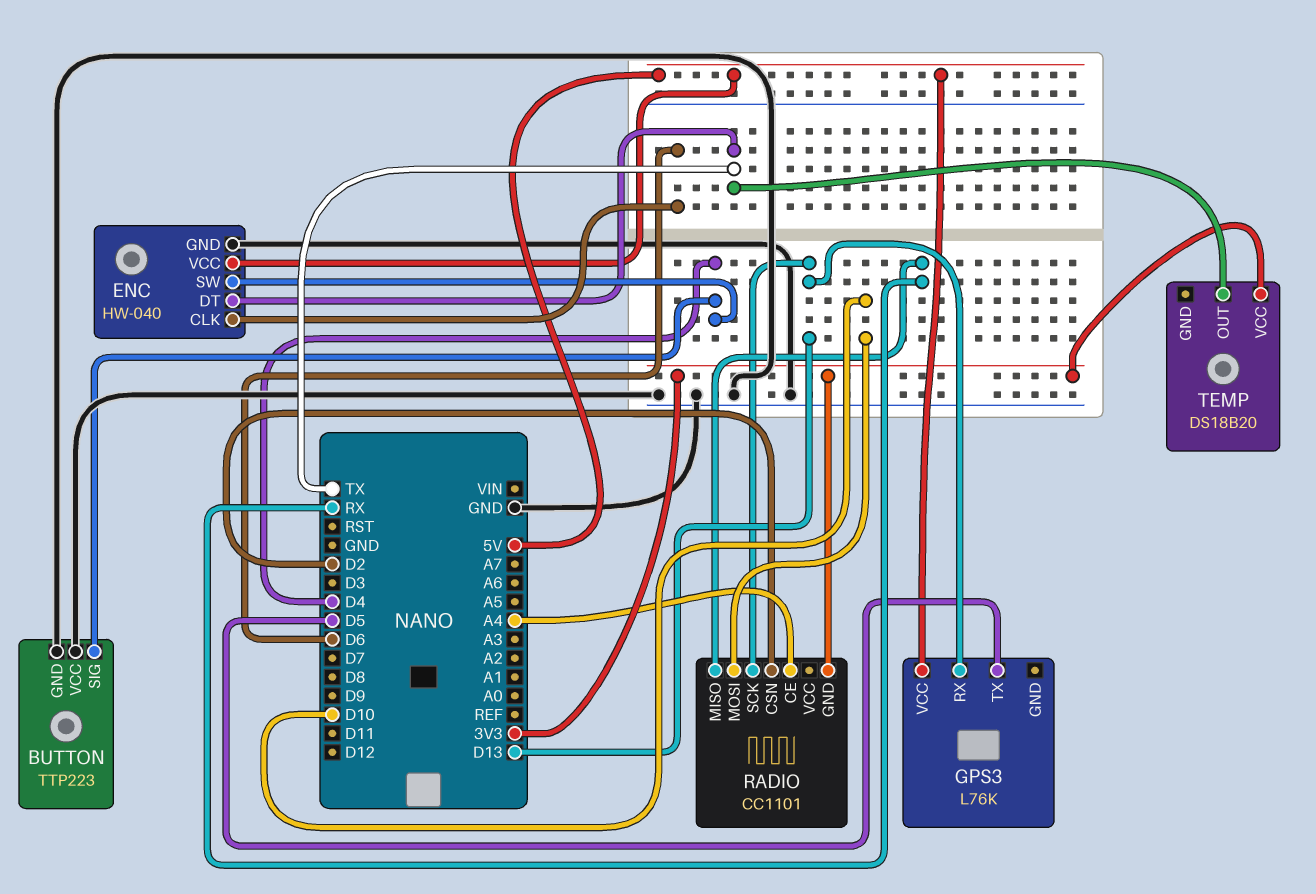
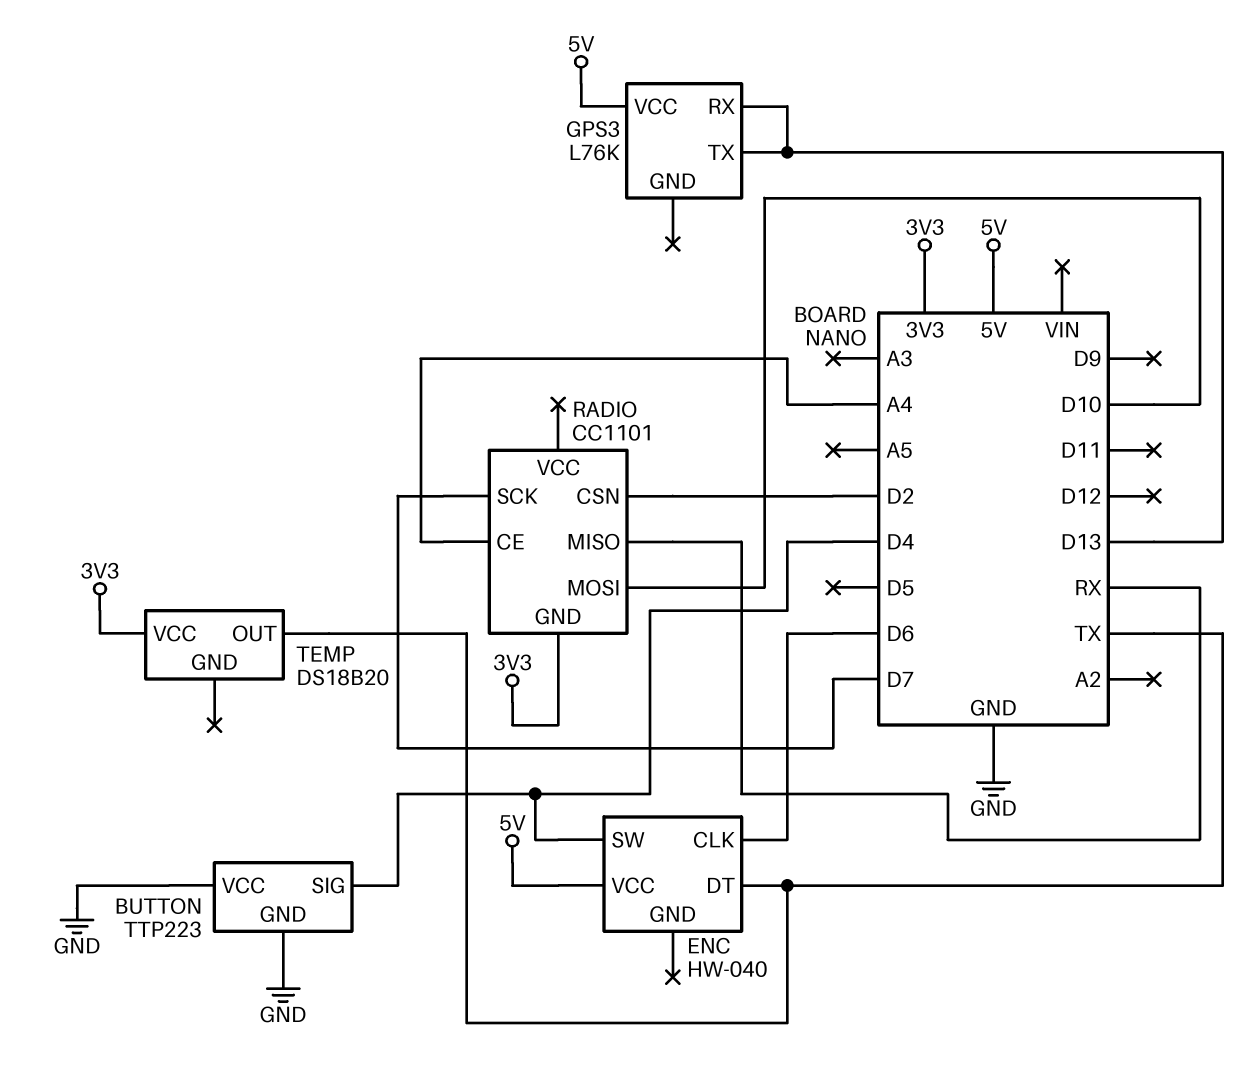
ENC pin GND: GND -> none
GPS3 pin TX: D5 -> D13
RADIO pin SCK: D13 -> D7

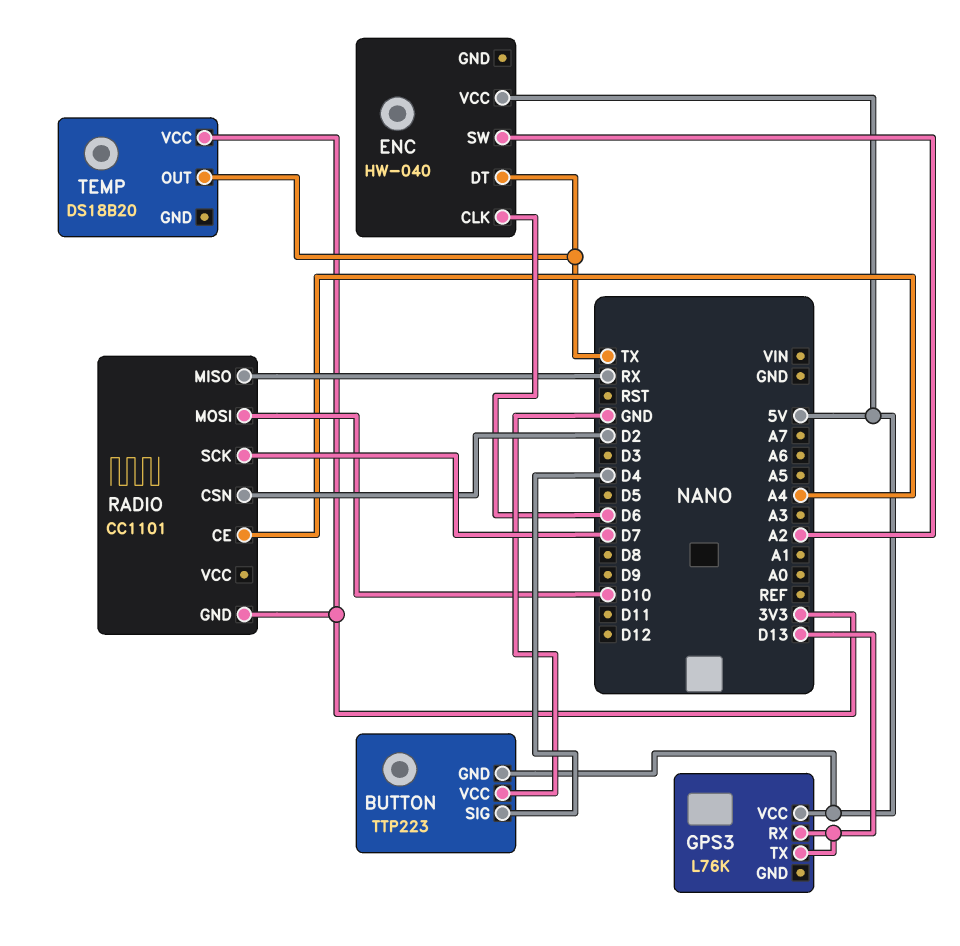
BUTTON pin GND: GND -> 5V
ENC pin SW: D4 -> A2

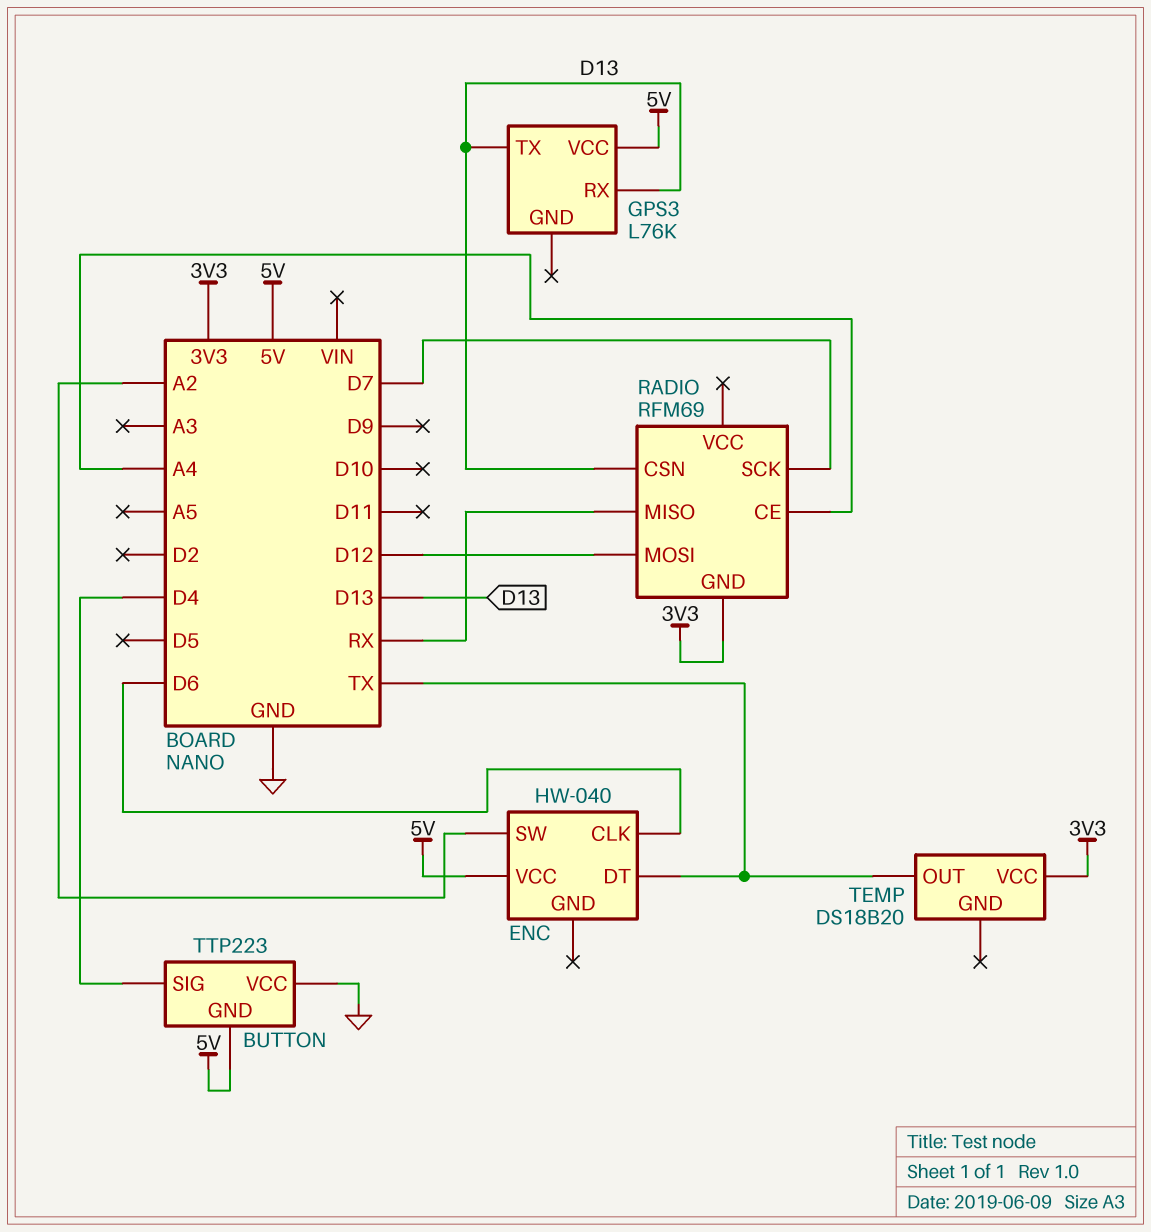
RADIO: CC1101 -> RFM69
RADIO pin CSN: D2 -> D13
RADIO pin MOSI: D10 -> D12

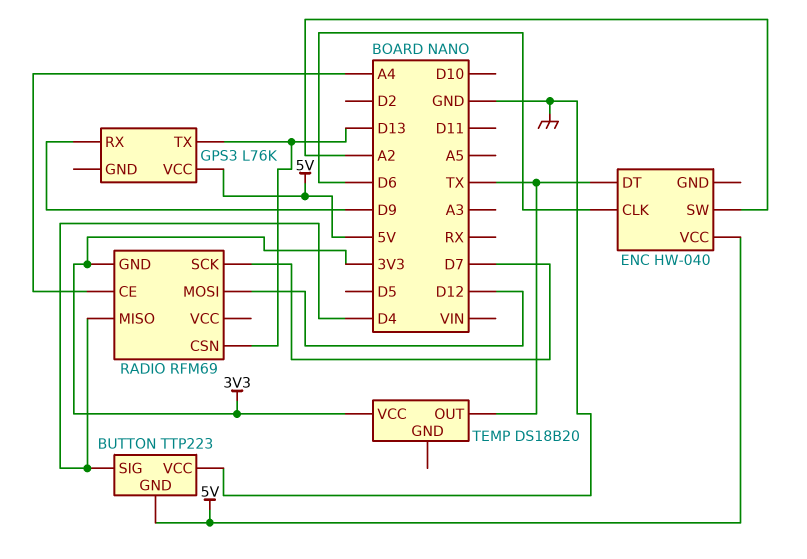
GPS3 pin RX: D13 -> D9
RADIO pin MISO: RX -> D4

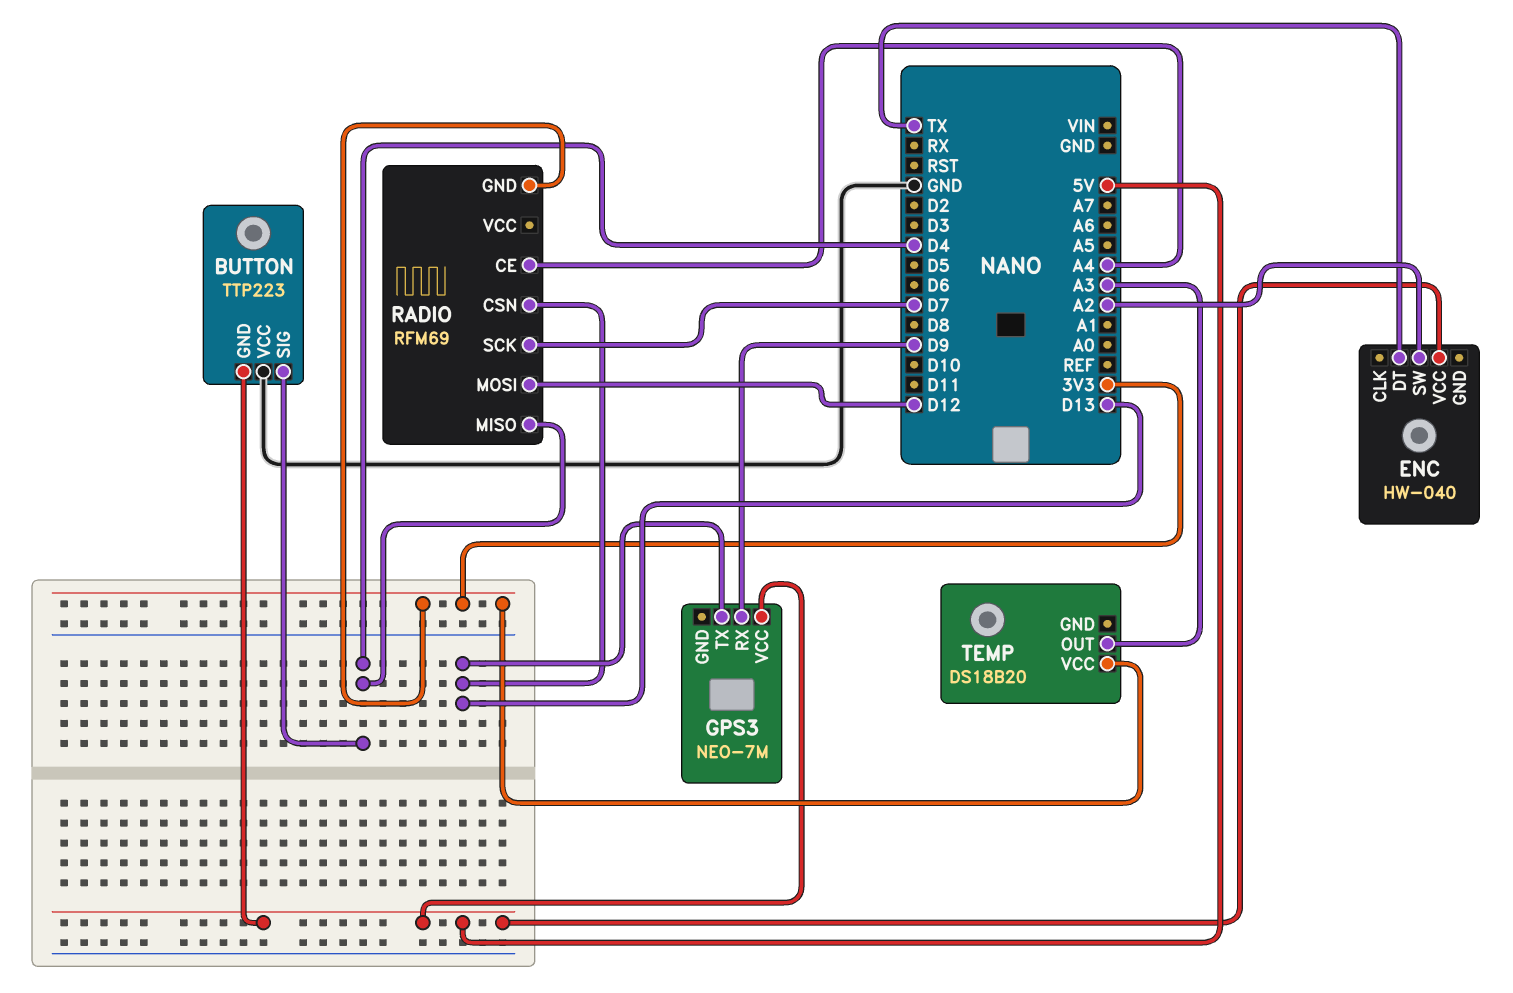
ENC pin CLK: D6 -> none
GPS3: L76K -> NEO-7M
TEMP pin OUT: TX -> A3

